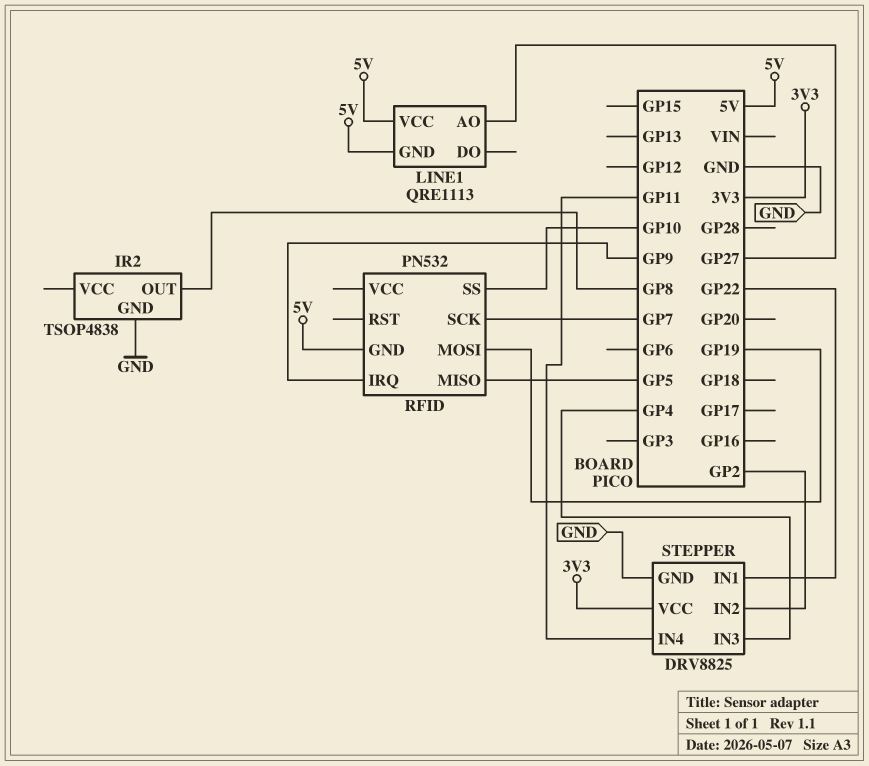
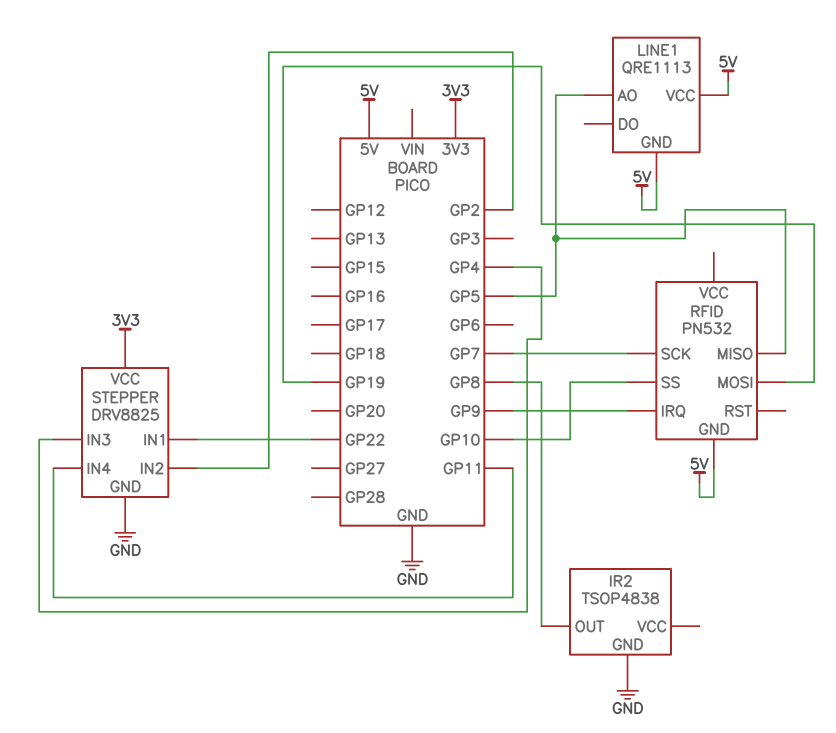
LINE1 pin AO: GP27 -> GP5

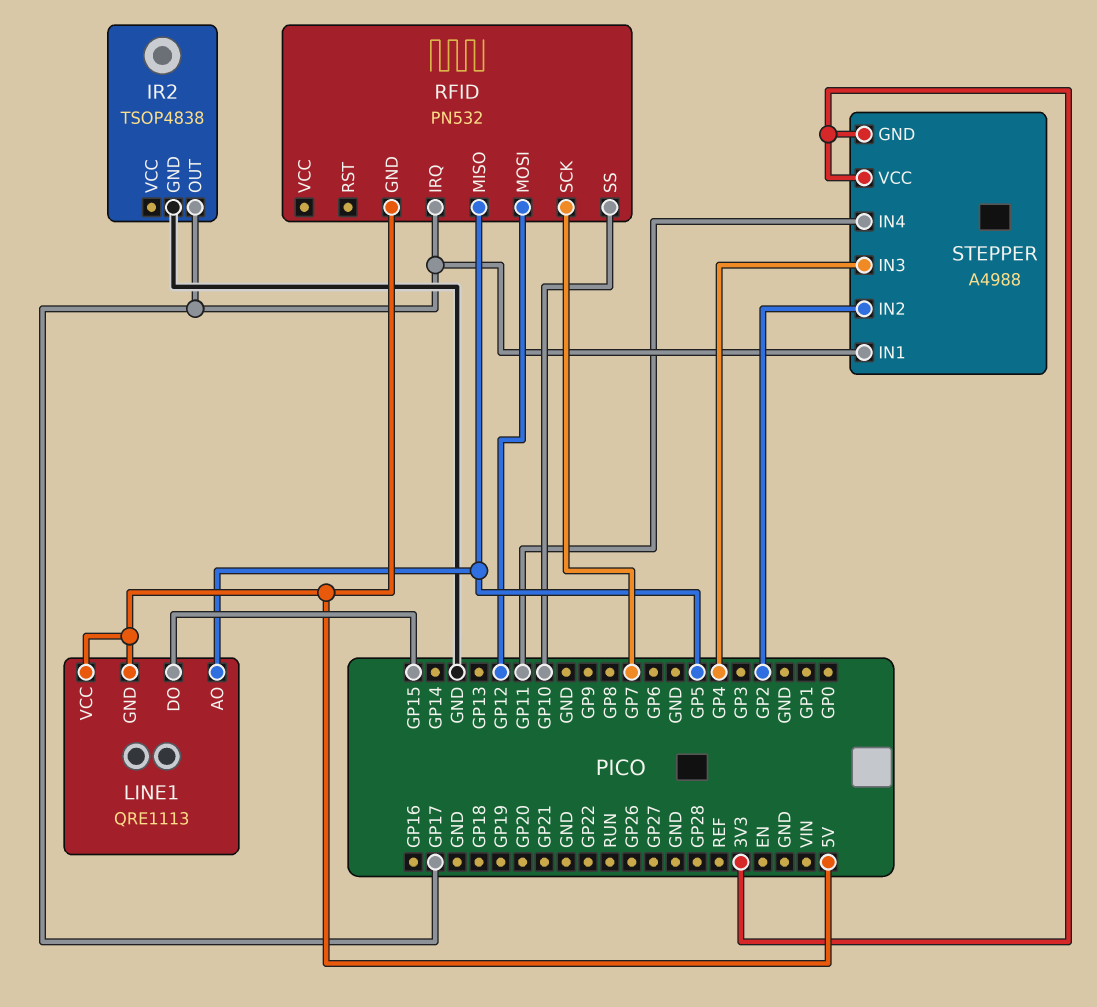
IR2 pin OUT: GP8 -> GP17
LINE1 pin DO: none -> GP15
RFID pin IRQ: GP9 -> GP17
RFID pin MOSI: GP19 -> GP12
STEPPER: DRV8825 -> A4988
STEPPER pin GND: GND -> 3V3
STEPPER pin IN1: GP22 -> GP17

